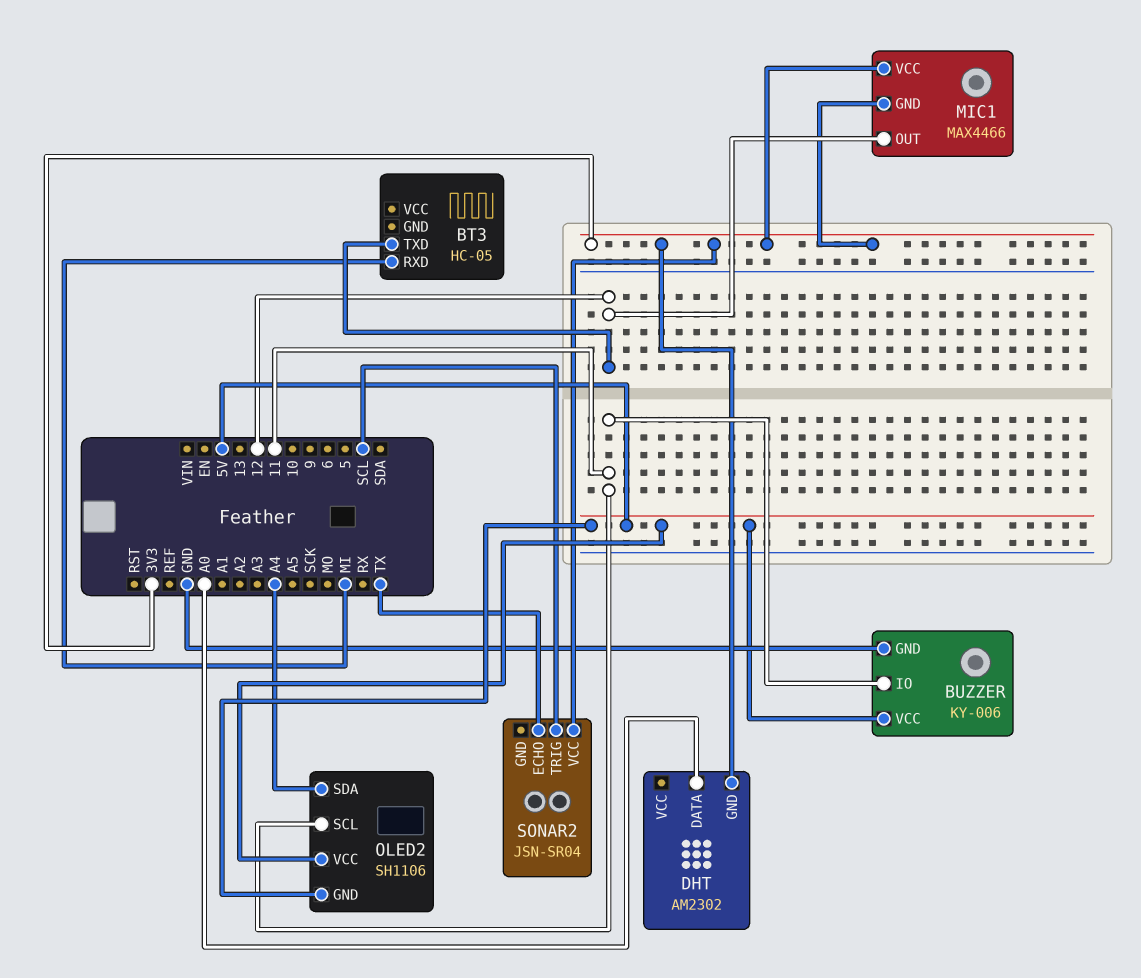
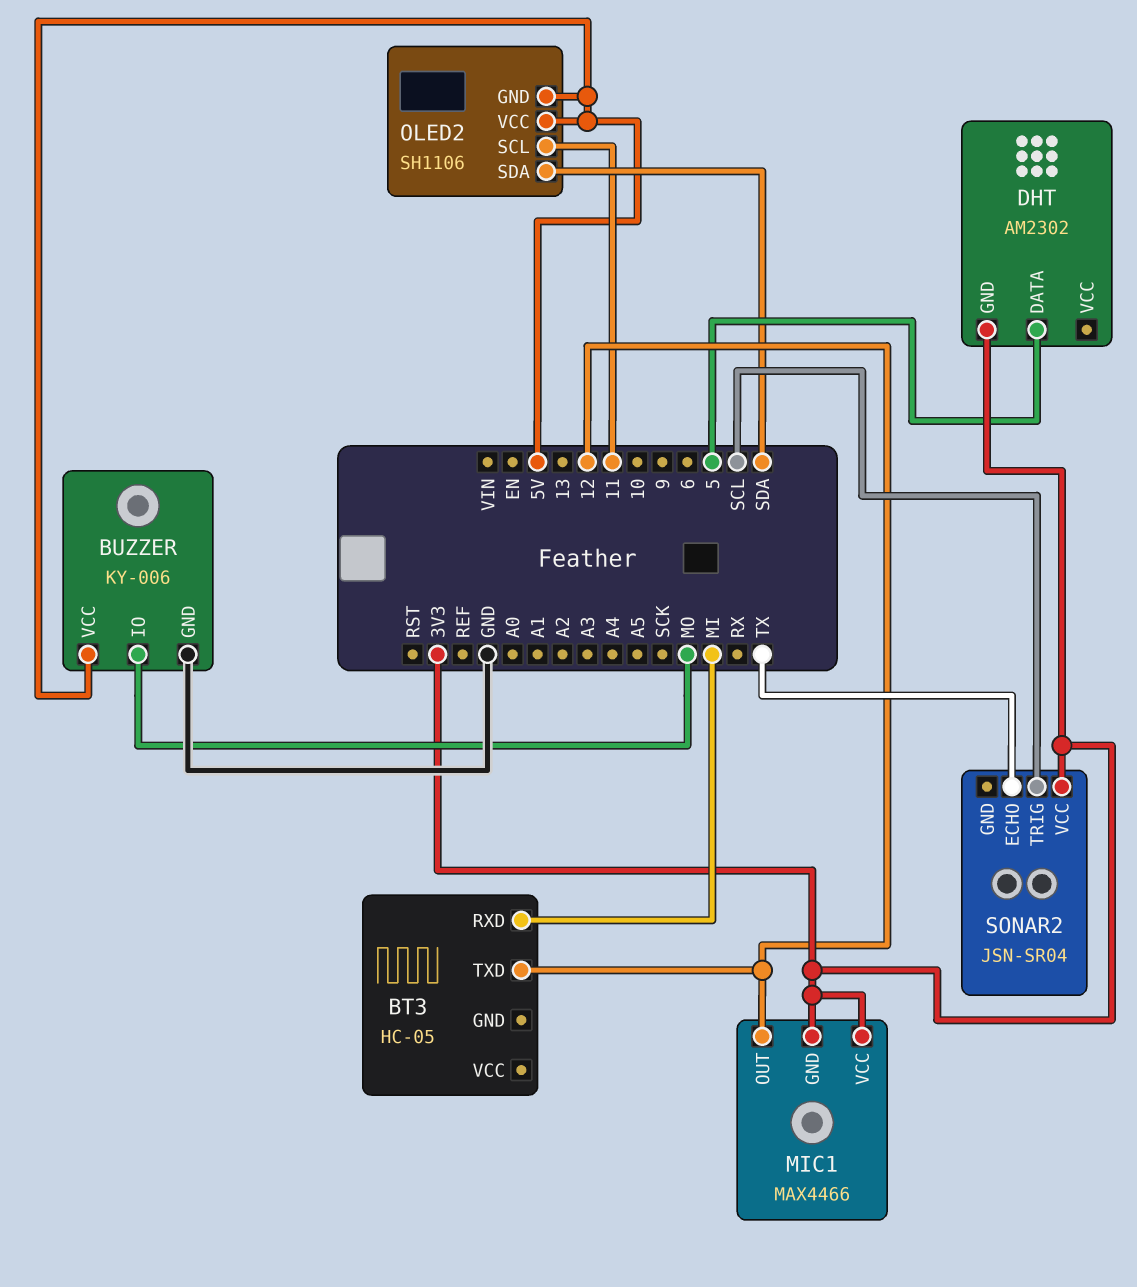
BUZZER pin IO: 11 -> MO
DHT pin DATA: A0 -> 5
OLED2 pin SDA: A4 -> SDA

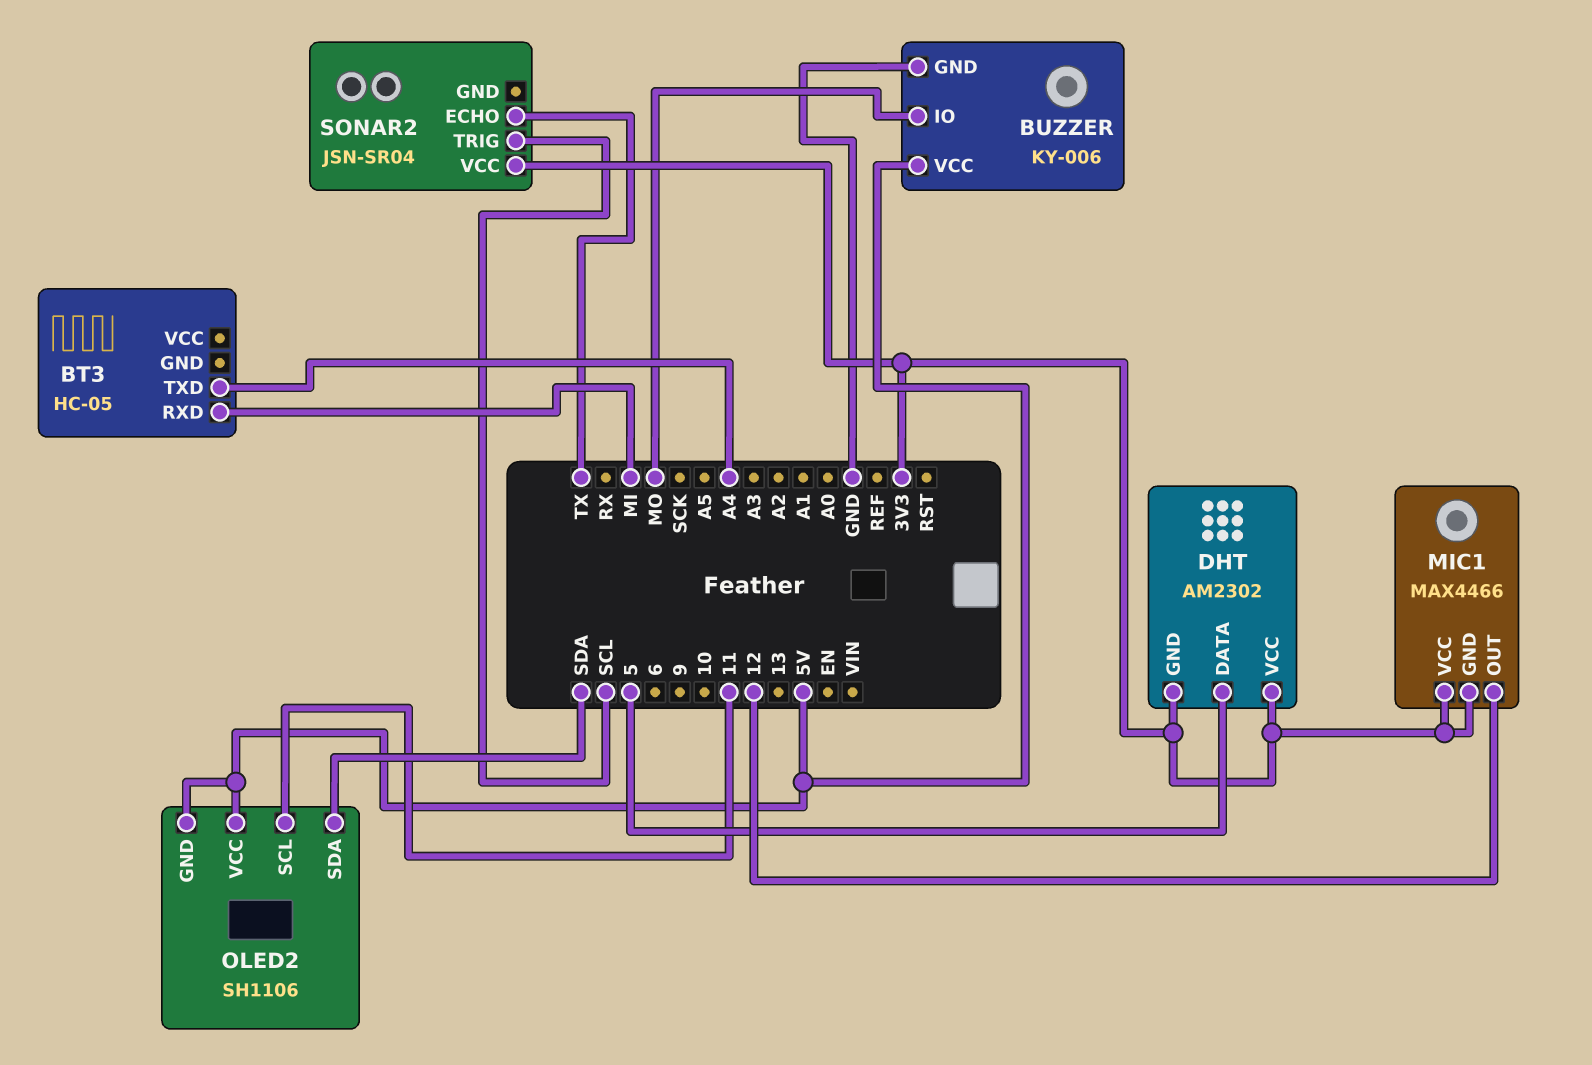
BT3 pin TXD: 12 -> A4
DHT pin VCC: none -> 3V3

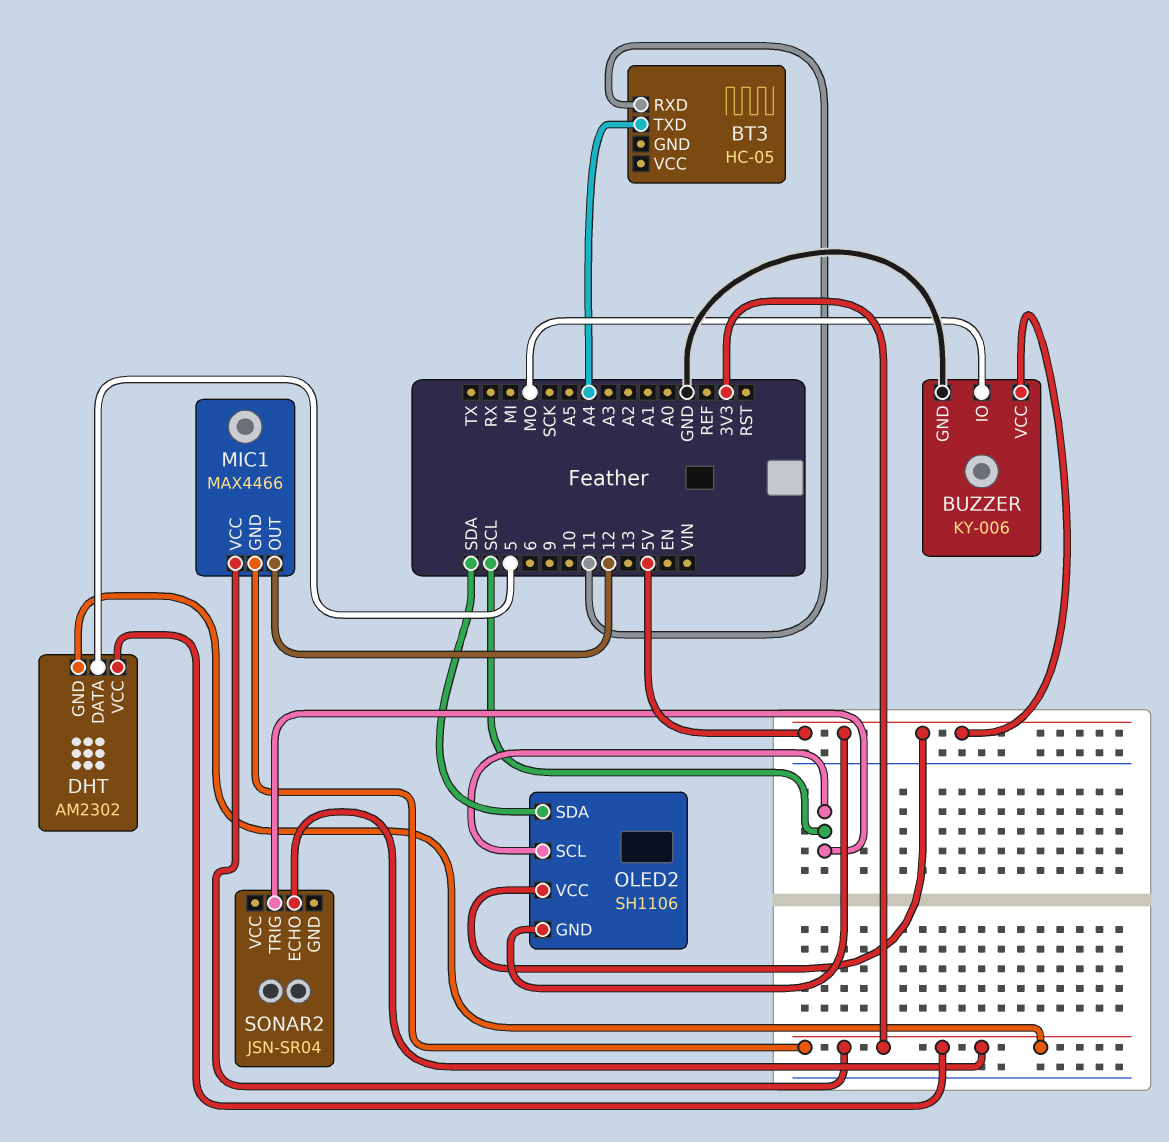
BT3 pin RXD: MI -> 11
OLED2 pin SCL: 11 -> SCL
SONAR2 pin ECHO: TX -> 3V3
SONAR2 pin VCC: 3V3 -> none

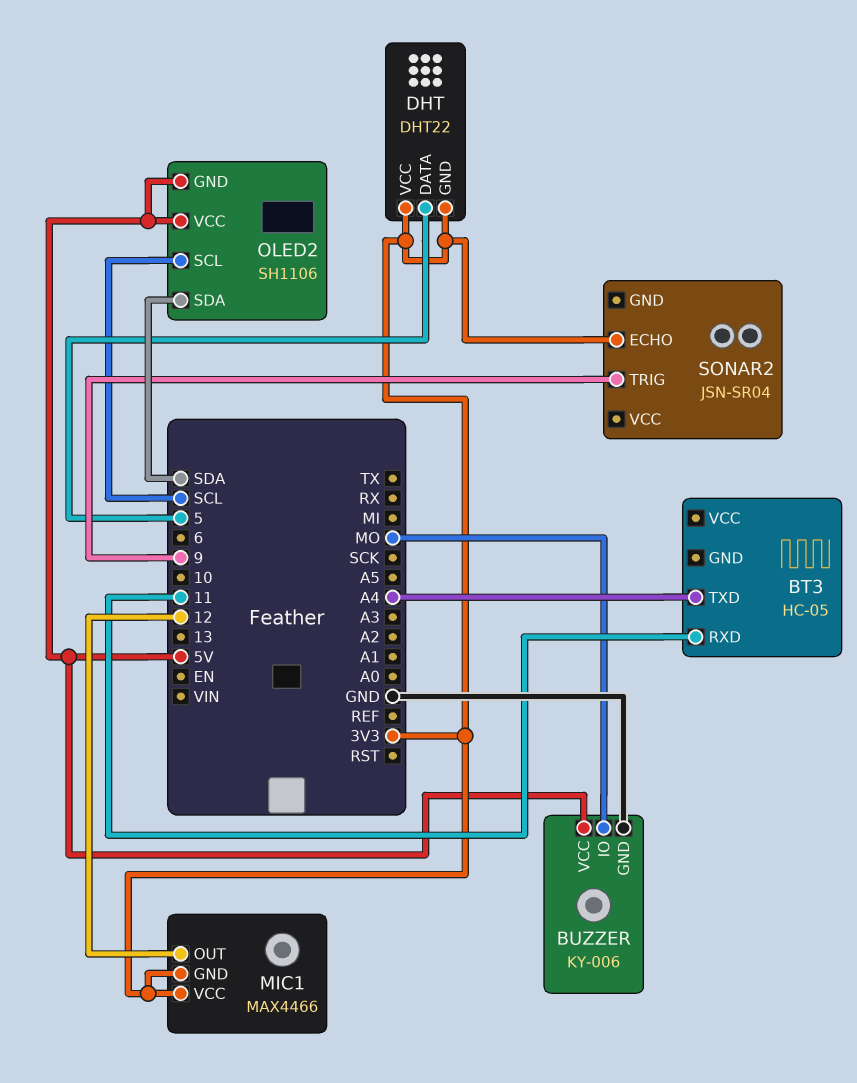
DHT: AM2302 -> DHT22
SONAR2 pin TRIG: SCL -> 9

